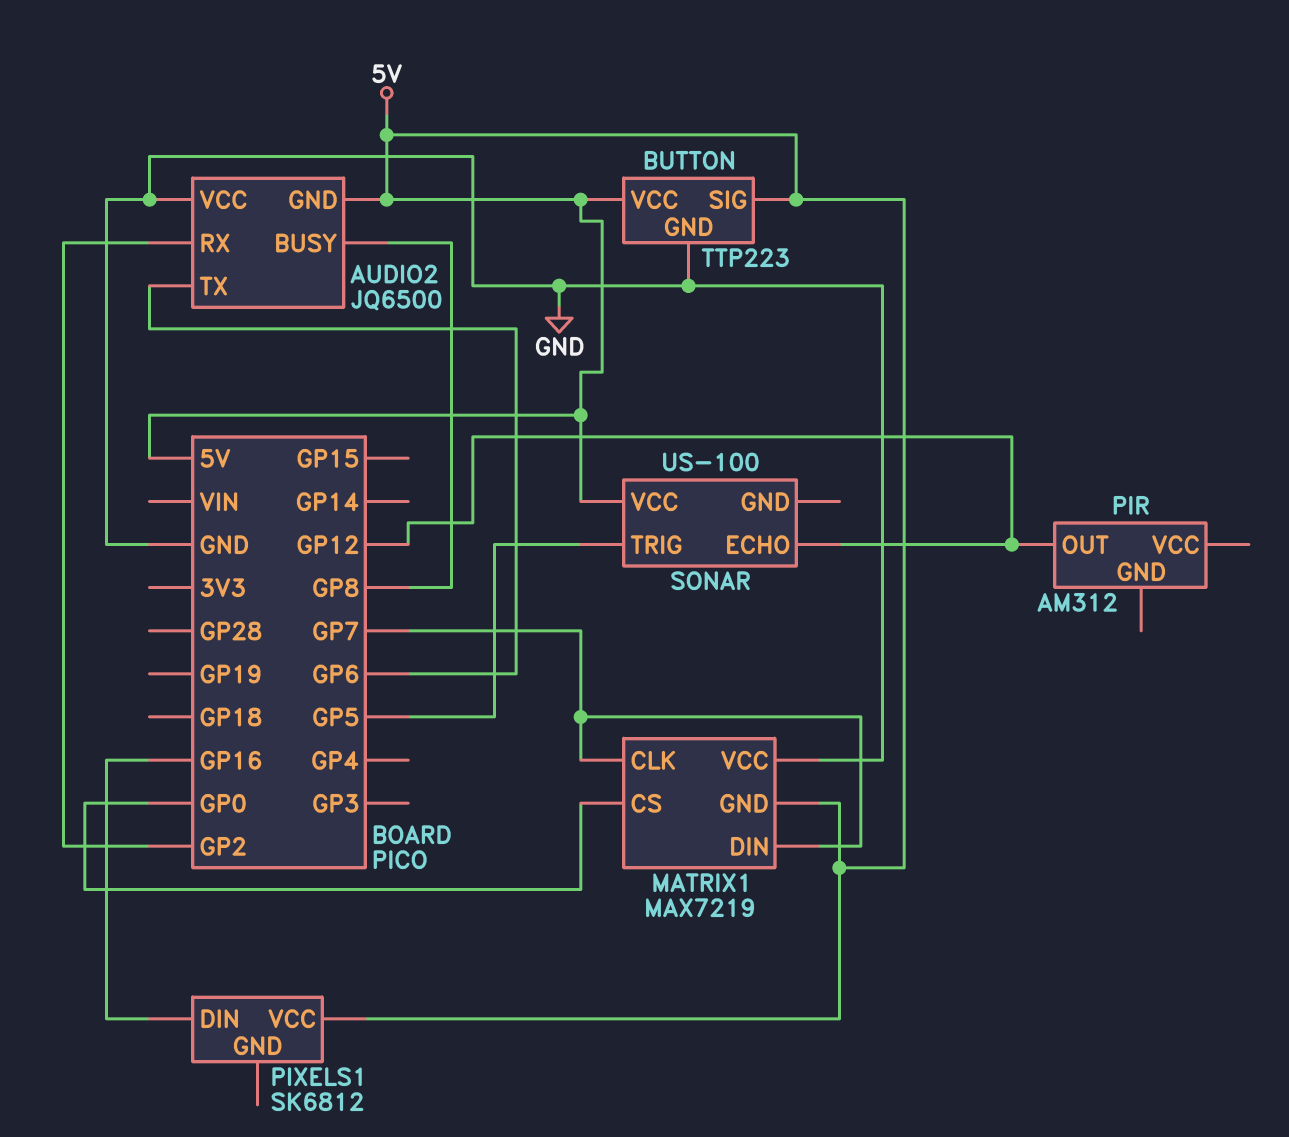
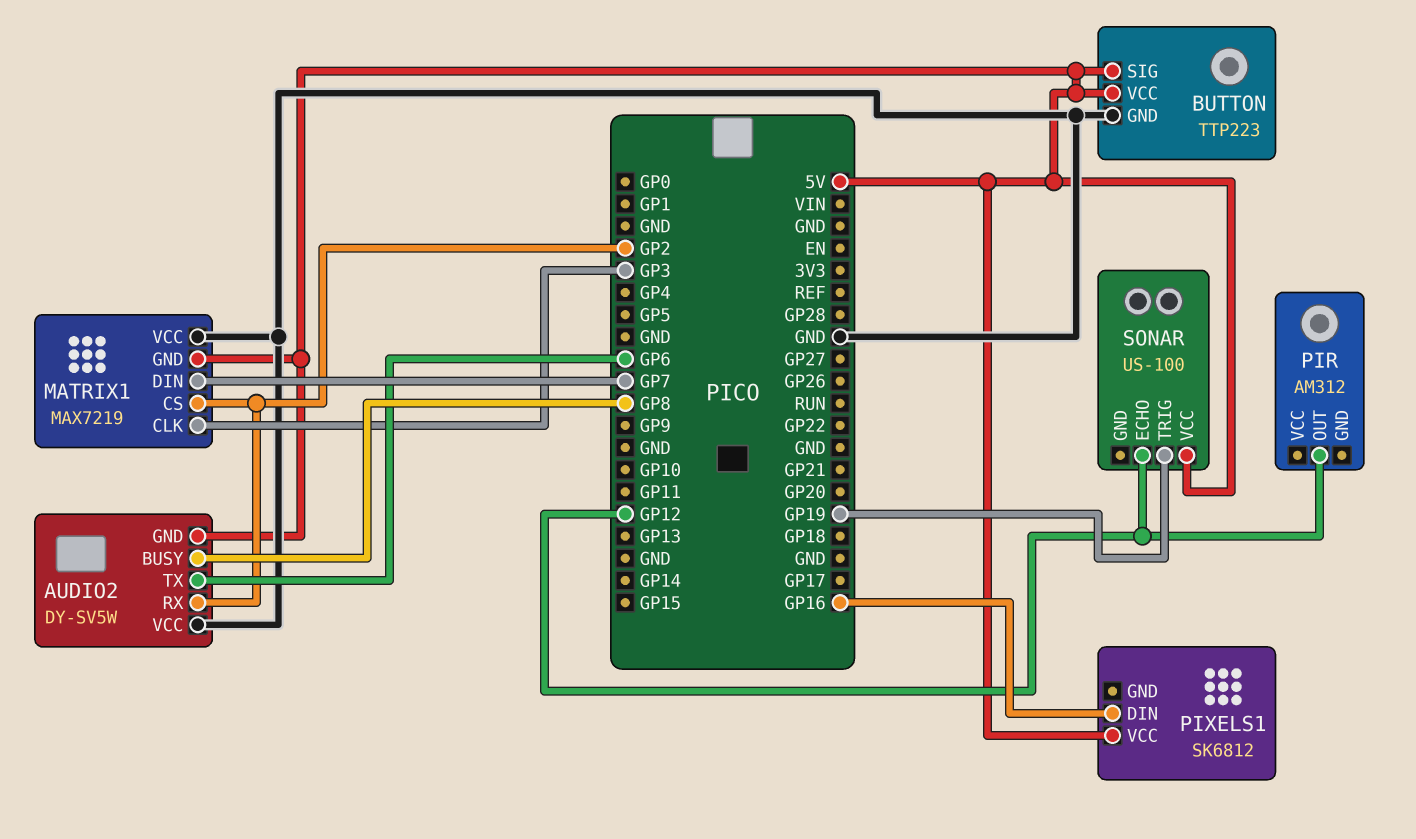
AUDIO2: JQ6500 -> DY-SV5W
MATRIX1 pin CLK: GP7 -> GP3
MATRIX1 pin CS: GP0 -> GP2
SONAR pin TRIG: GP5 -> GP19

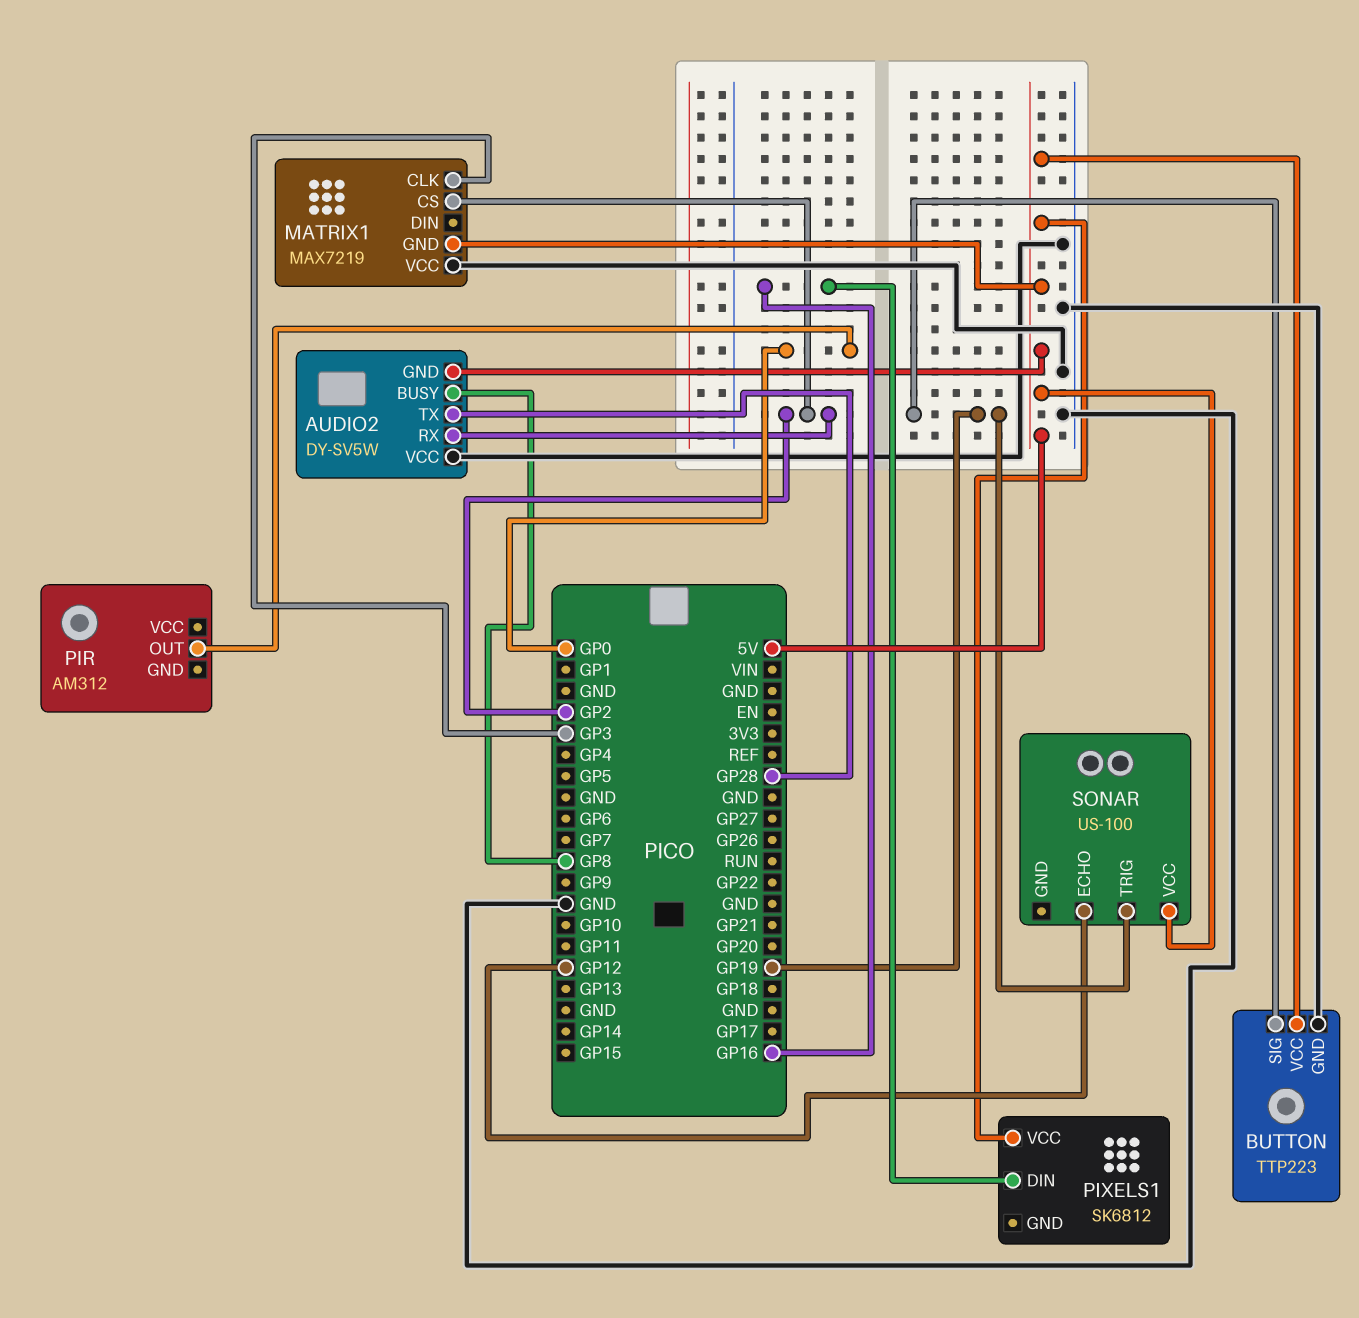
AUDIO2 pin TX: GP6 -> GP28
BUTTON pin SIG: 5V -> GP19
MATRIX1 pin DIN: GP7 -> none
PIR pin OUT: GP12 -> GP0

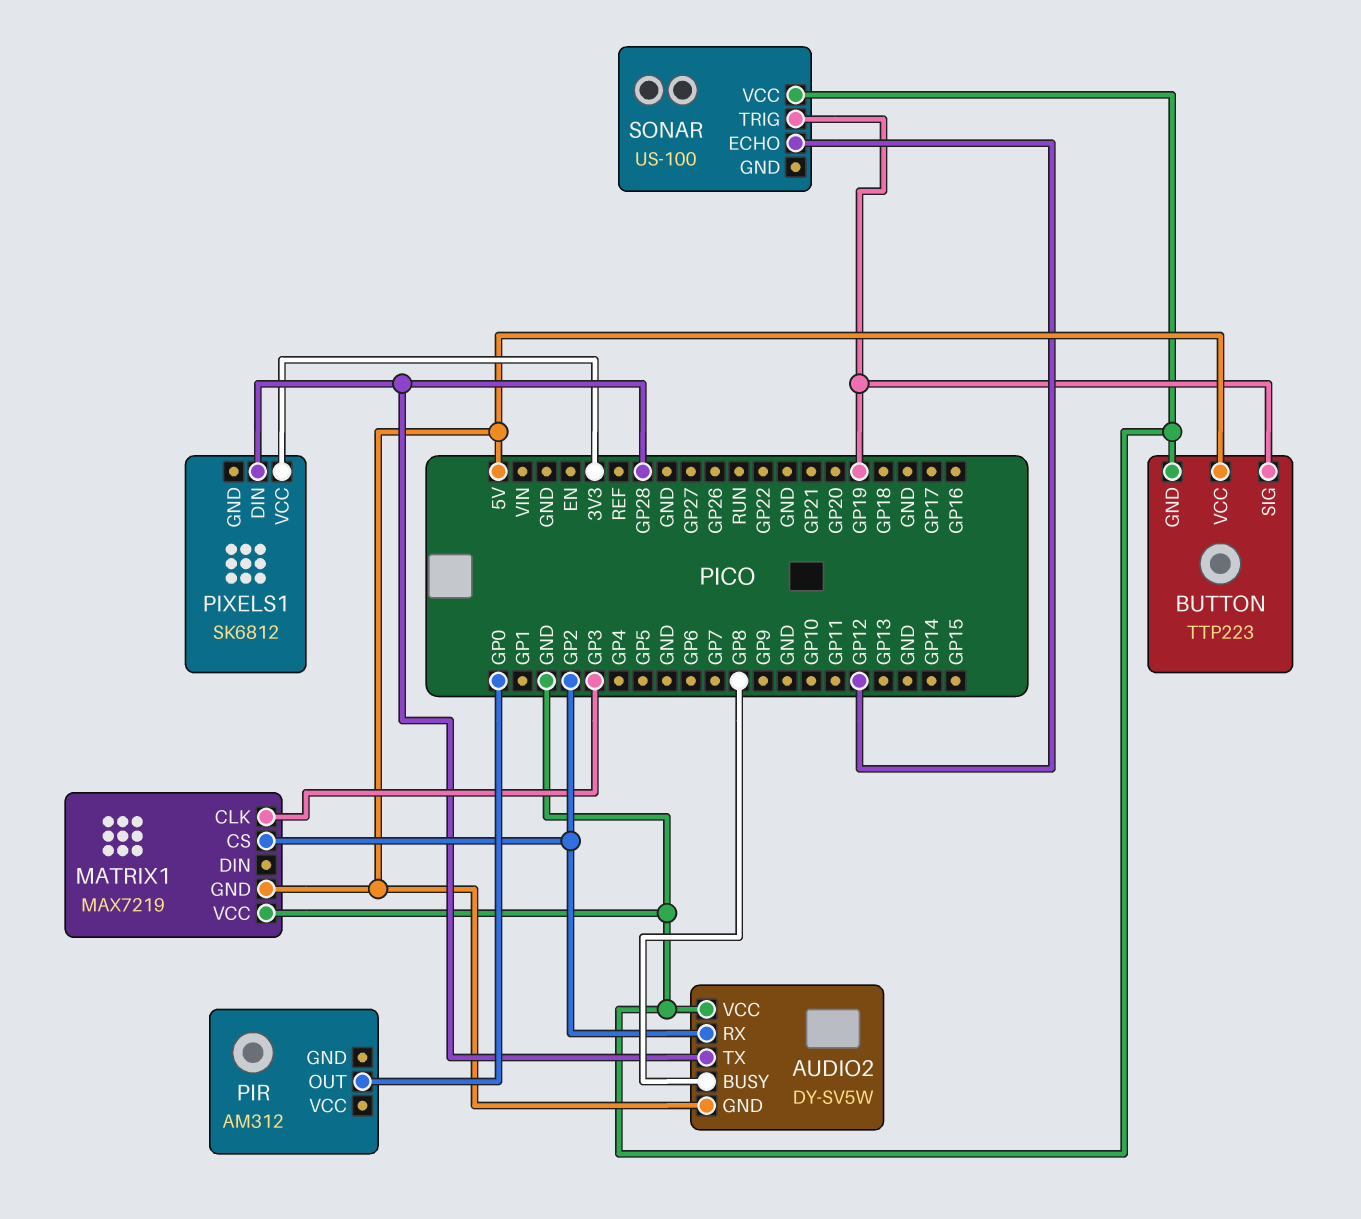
PIXELS1 pin DIN: GP16 -> GP28
PIXELS1 pin VCC: 5V -> 3V3
SONAR pin VCC: 5V -> GND

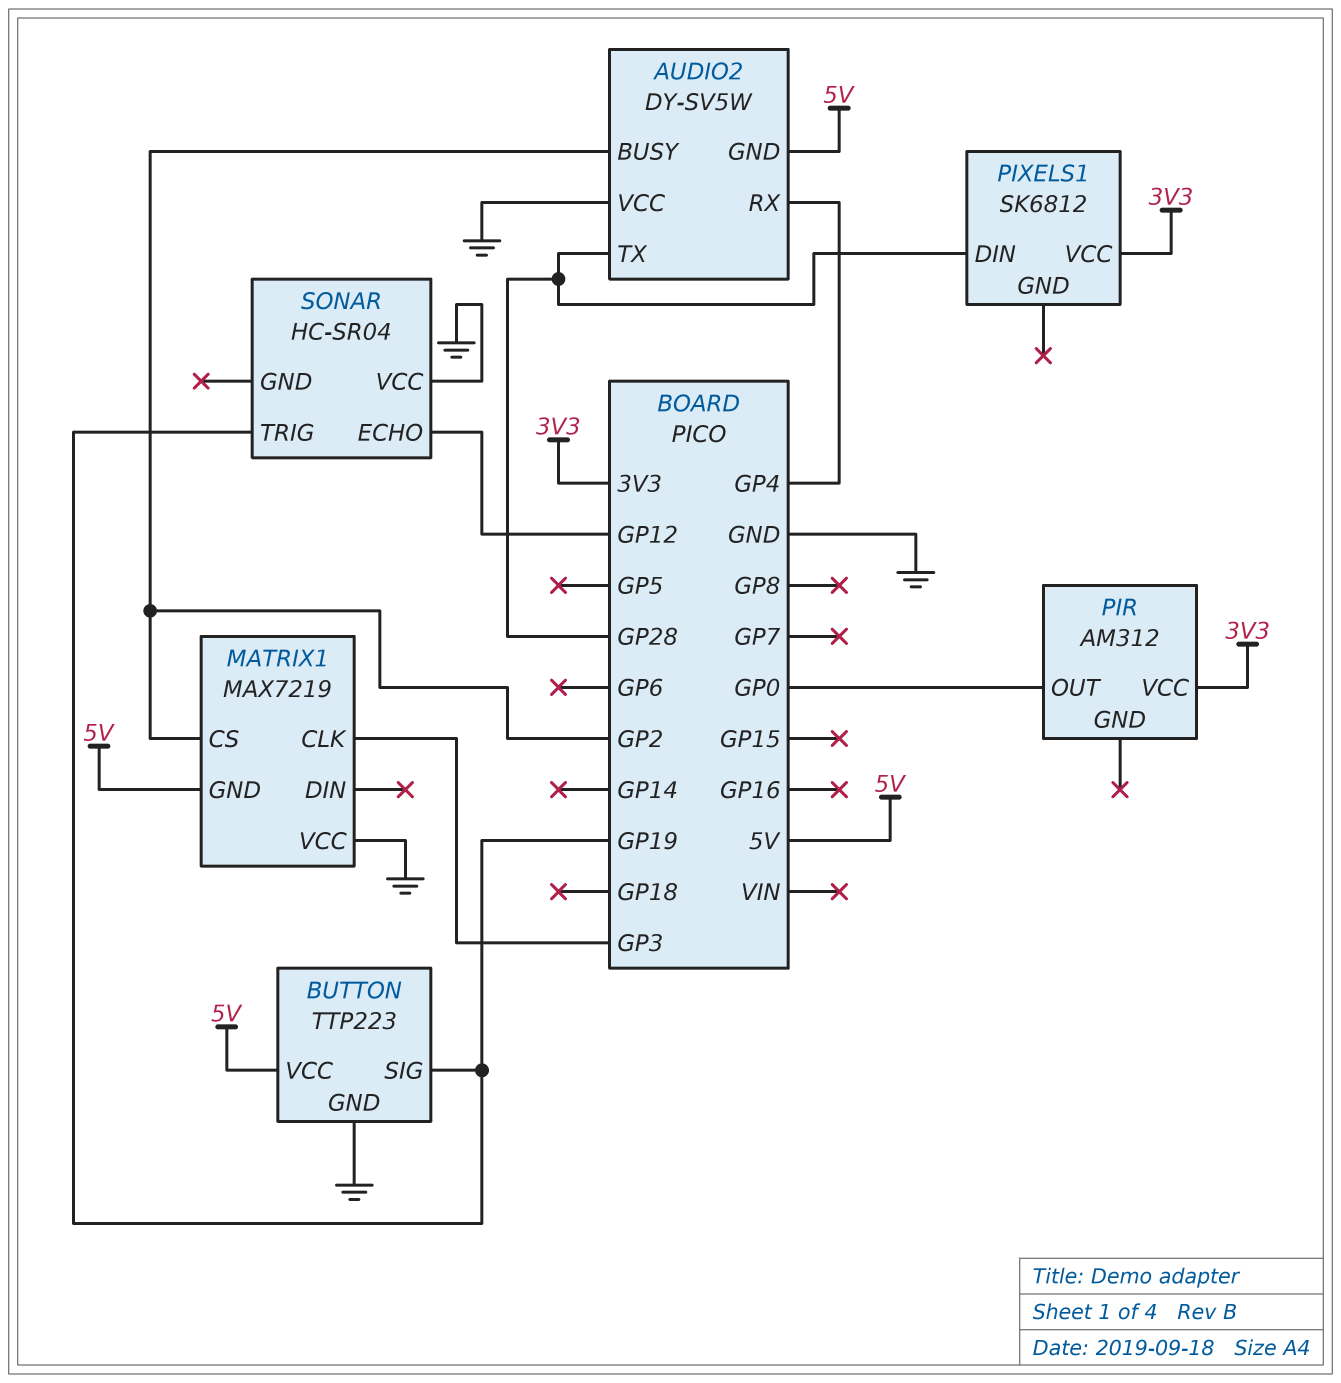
AUDIO2 pin BUSY: GP8 -> GP2
AUDIO2 pin RX: GP2 -> GP4
PIR pin VCC: none -> 3V3
SONAR: US-100 -> HC-SR04

